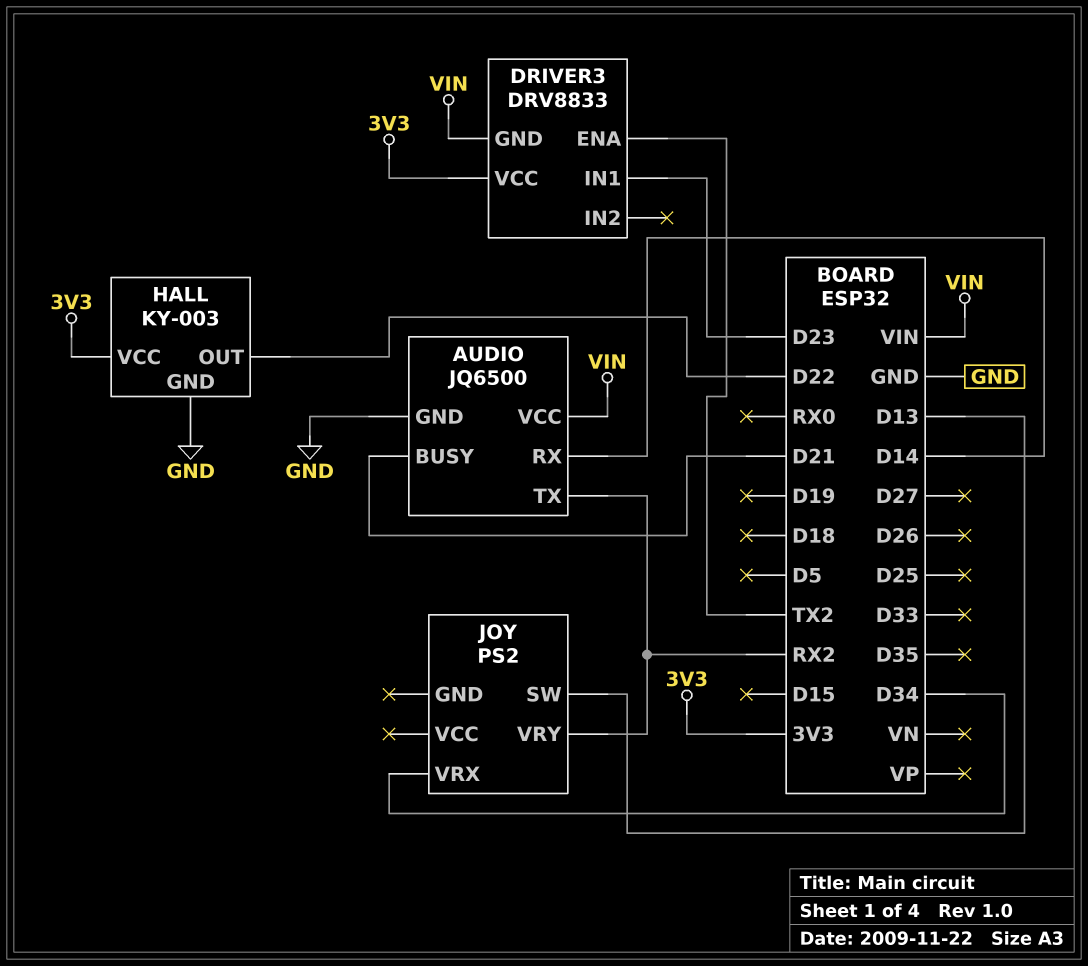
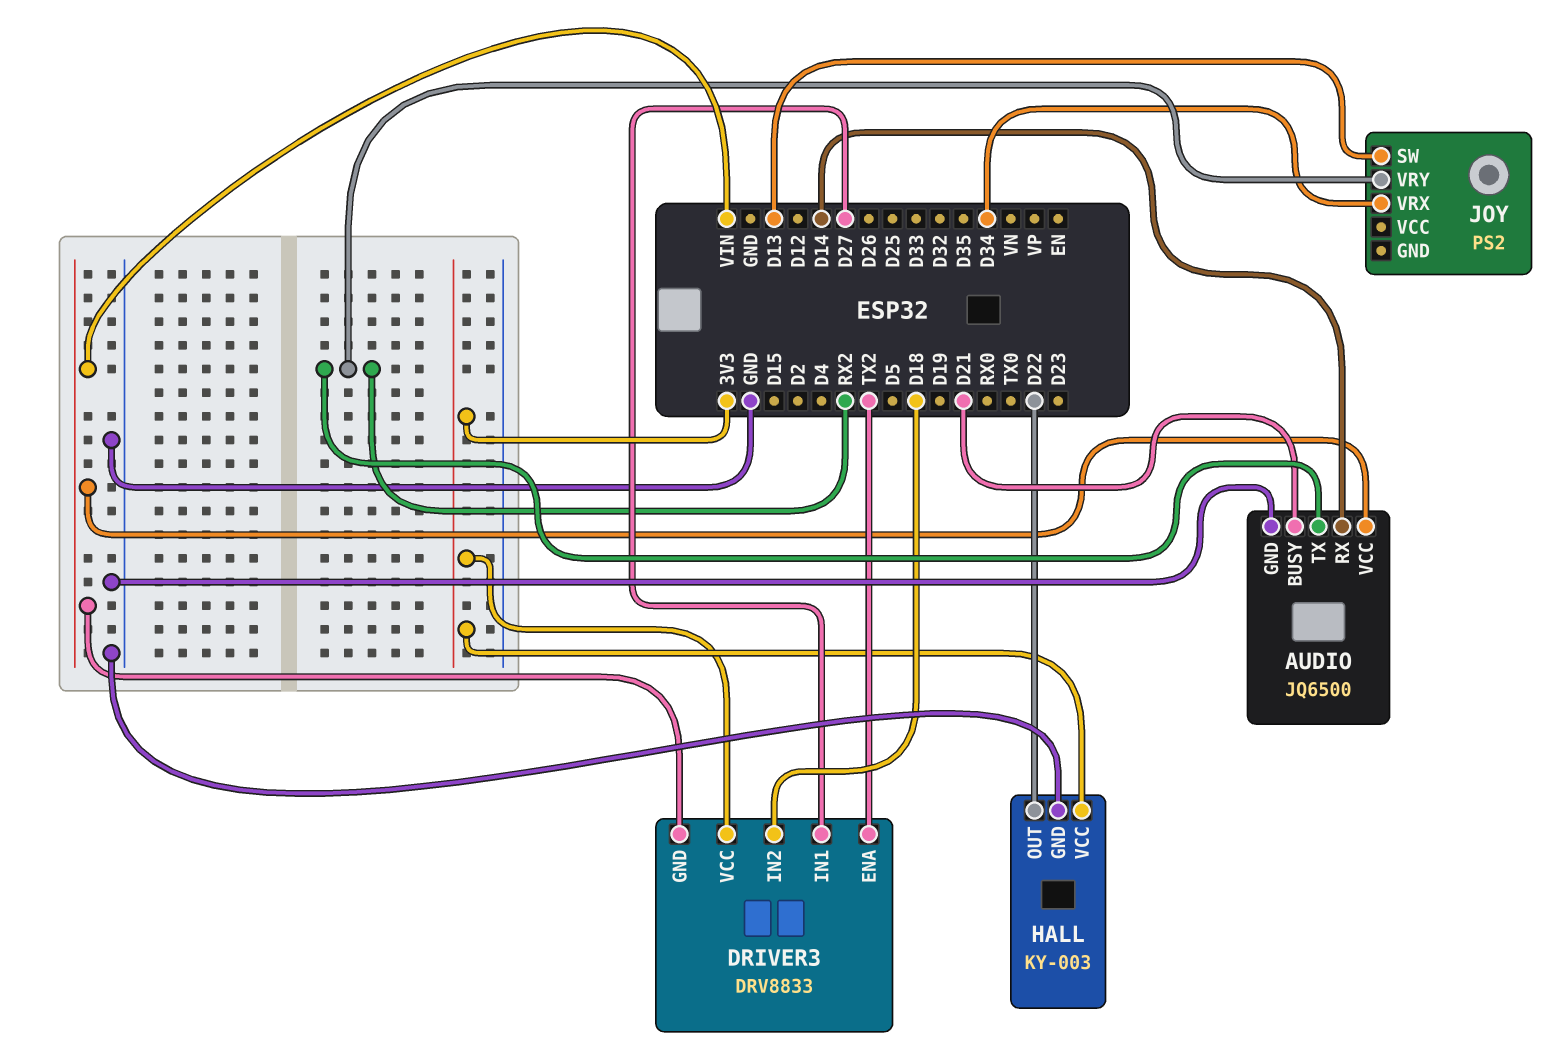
DRIVER3 pin IN1: D23 -> D27
DRIVER3 pin IN2: none -> D18

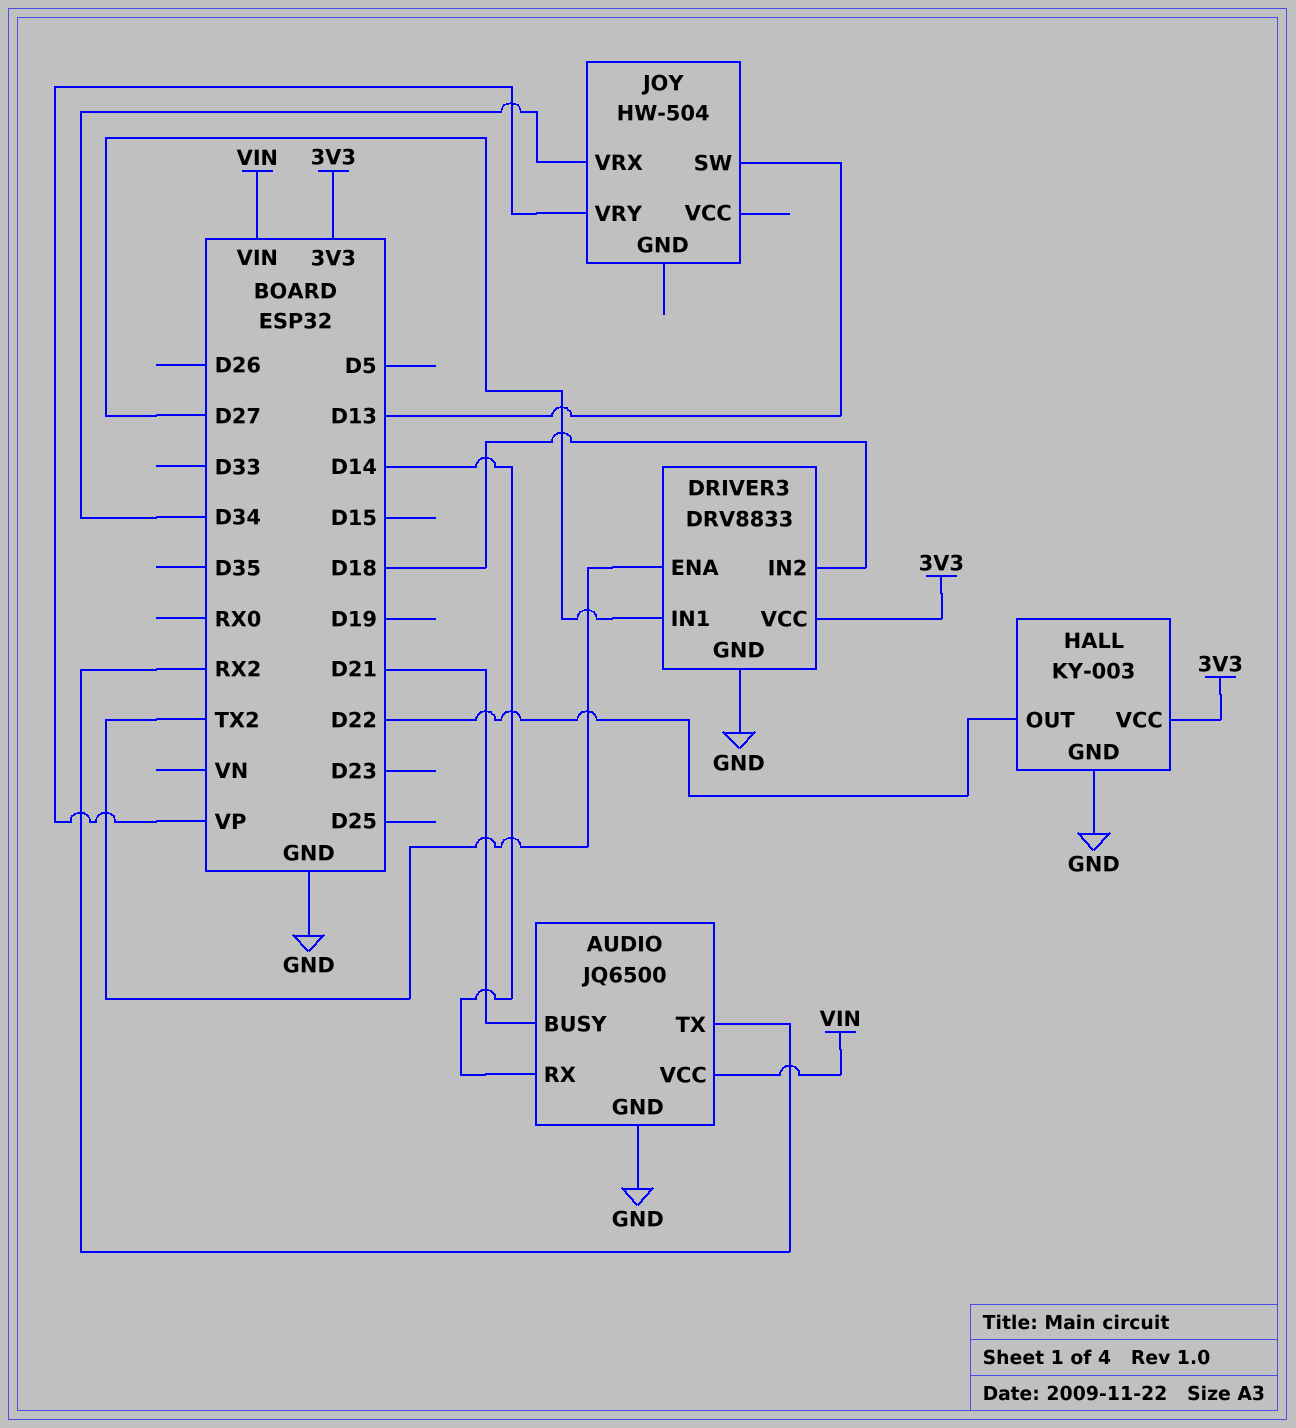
DRIVER3 pin GND: VIN -> GND
JOY: PS2 -> HW-504
JOY pin VRY: RX2 -> VP

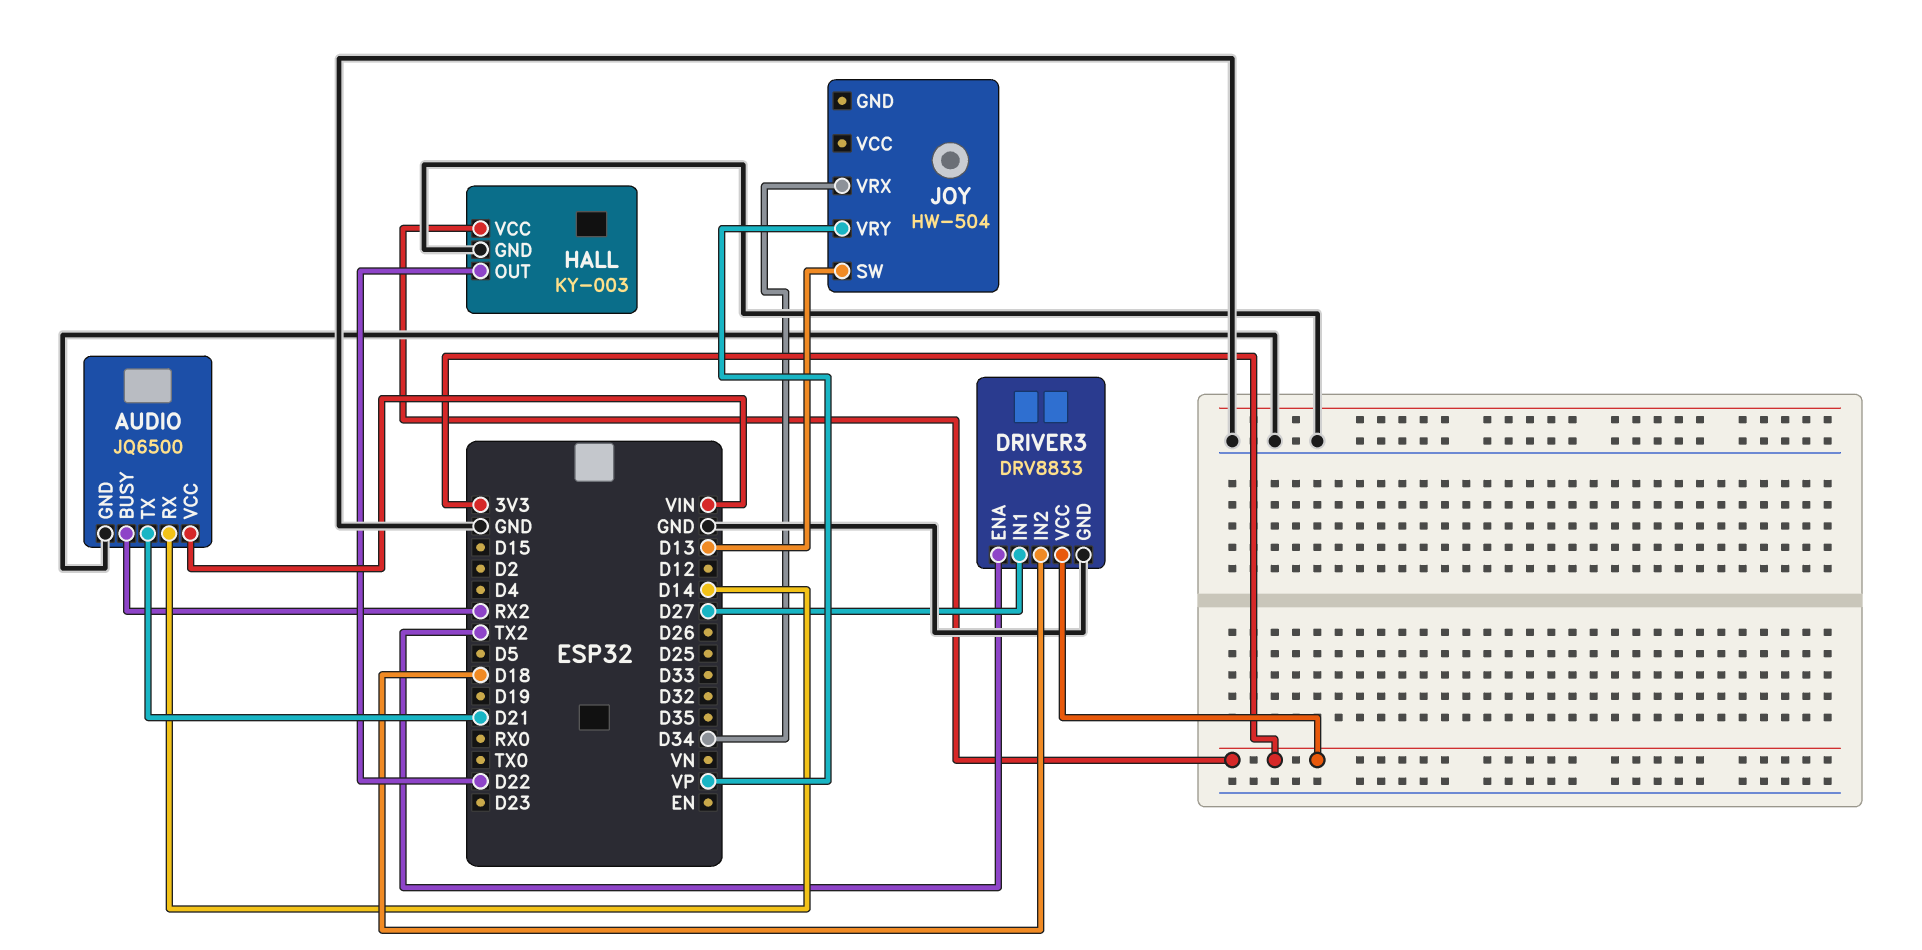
AUDIO pin BUSY: D21 -> RX2
AUDIO pin TX: RX2 -> D21

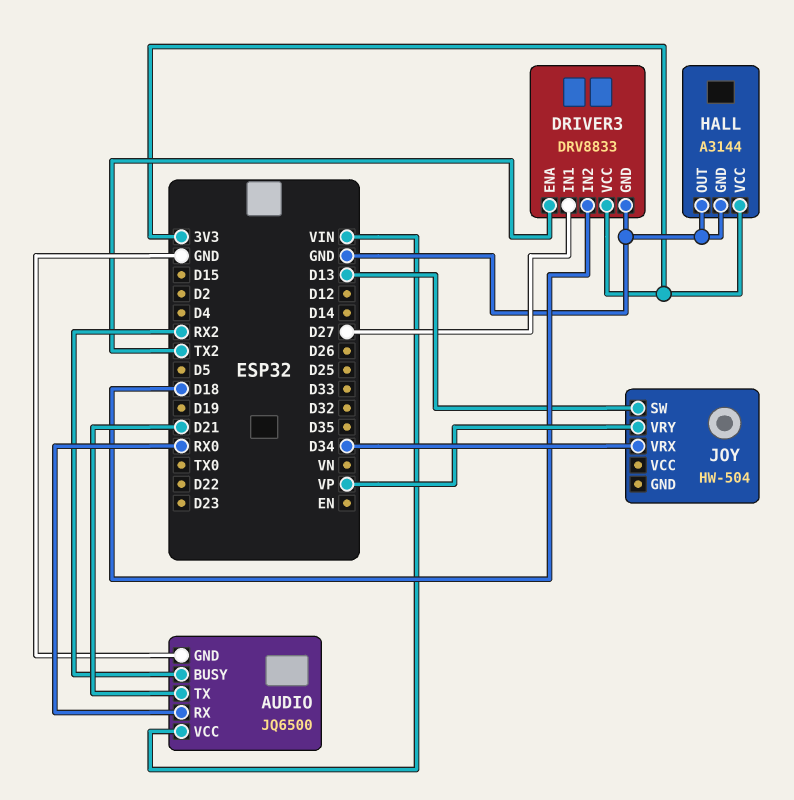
AUDIO pin RX: D14 -> RX0
HALL: KY-003 -> A3144
HALL pin OUT: D22 -> GND

